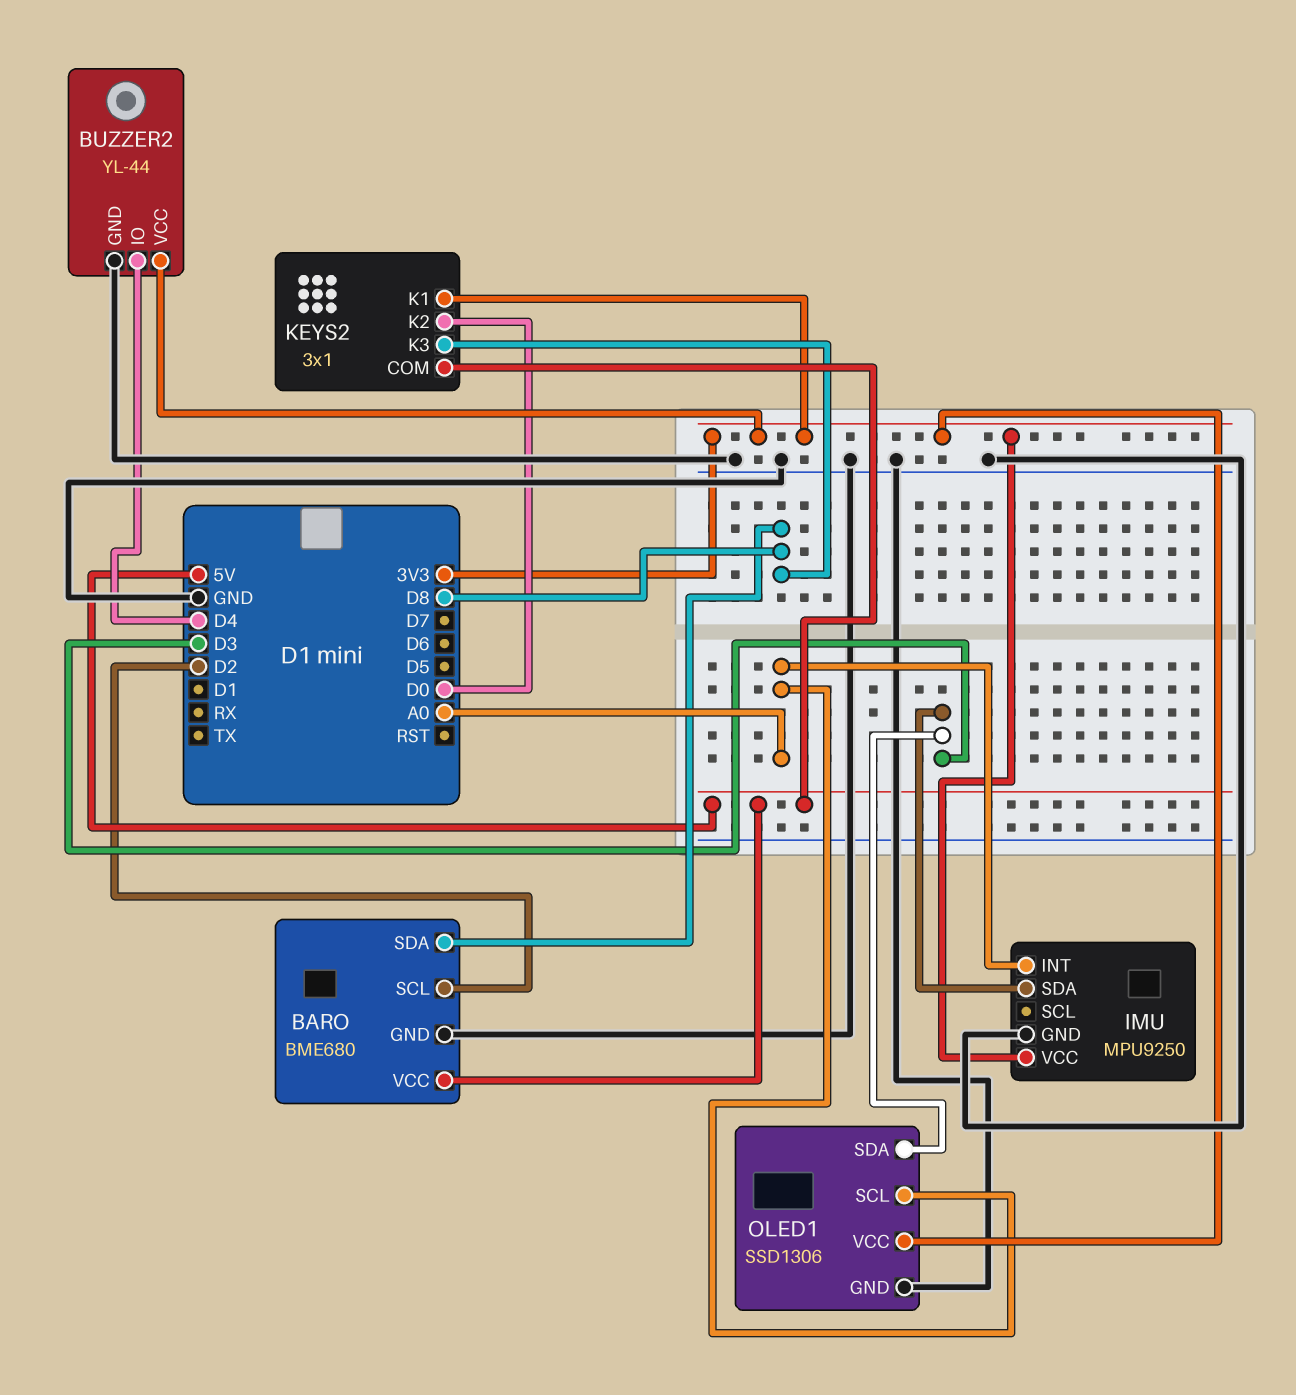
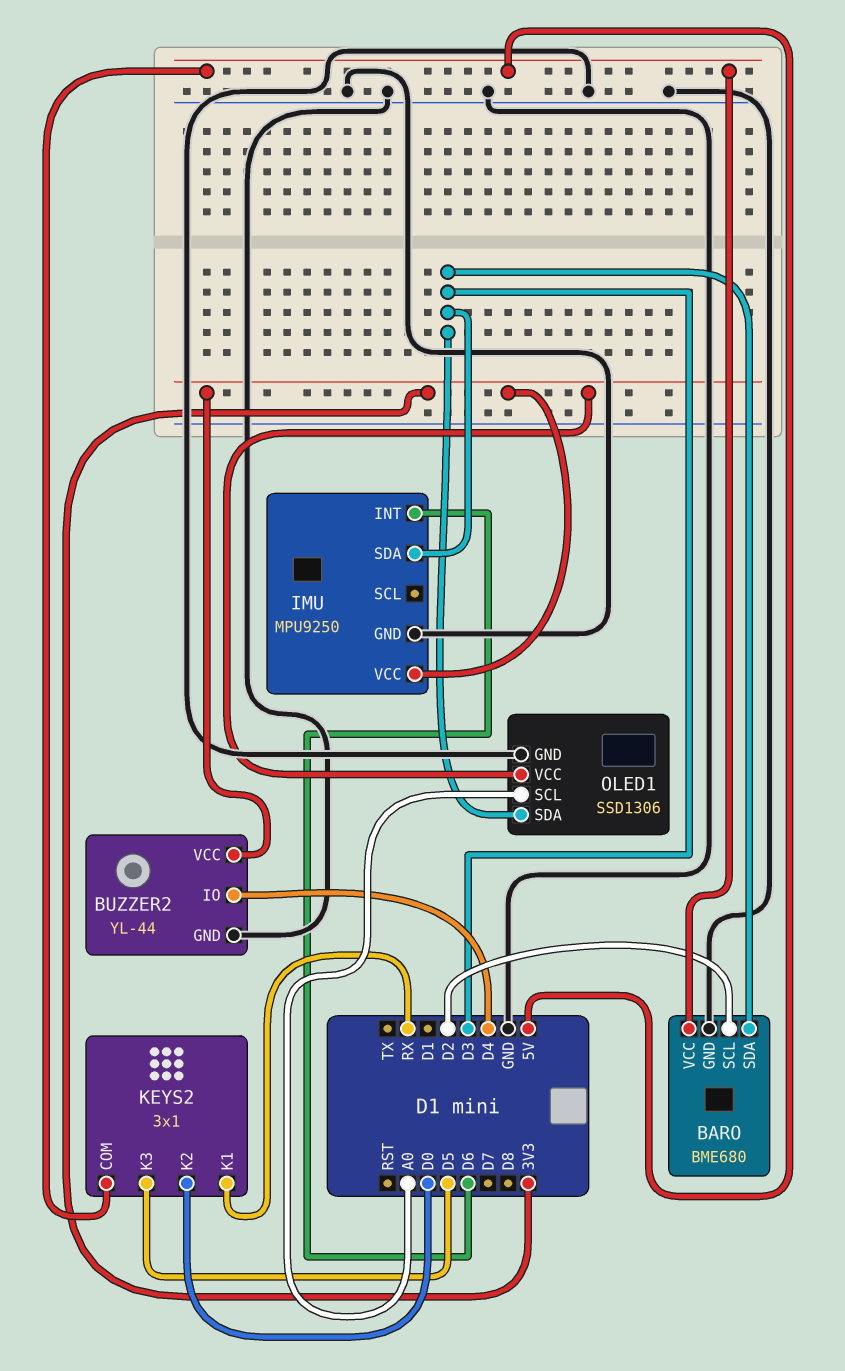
BARO pin SDA: D8 -> D3
IMU pin INT: A0 -> D6
KEYS2 pin K1: 3V3 -> RX
KEYS2 pin K3: D8 -> D5

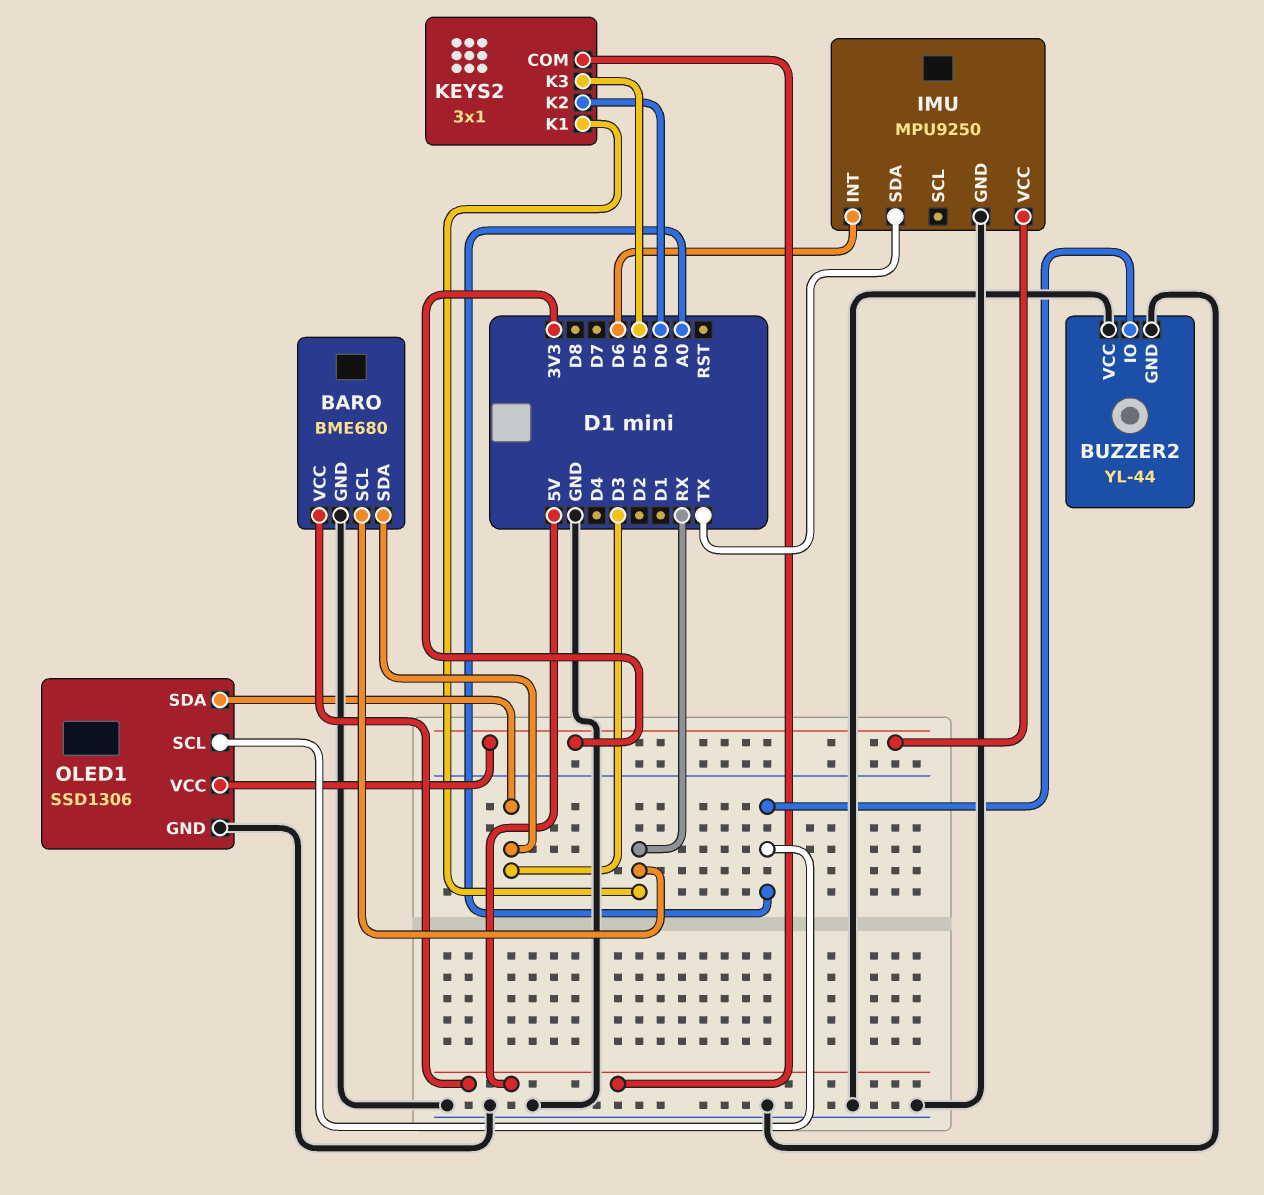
BARO pin SCL: D2 -> RX
BUZZER2 pin IO: D4 -> A0
BUZZER2 pin VCC: 3V3 -> GND
IMU pin SDA: D3 -> TX

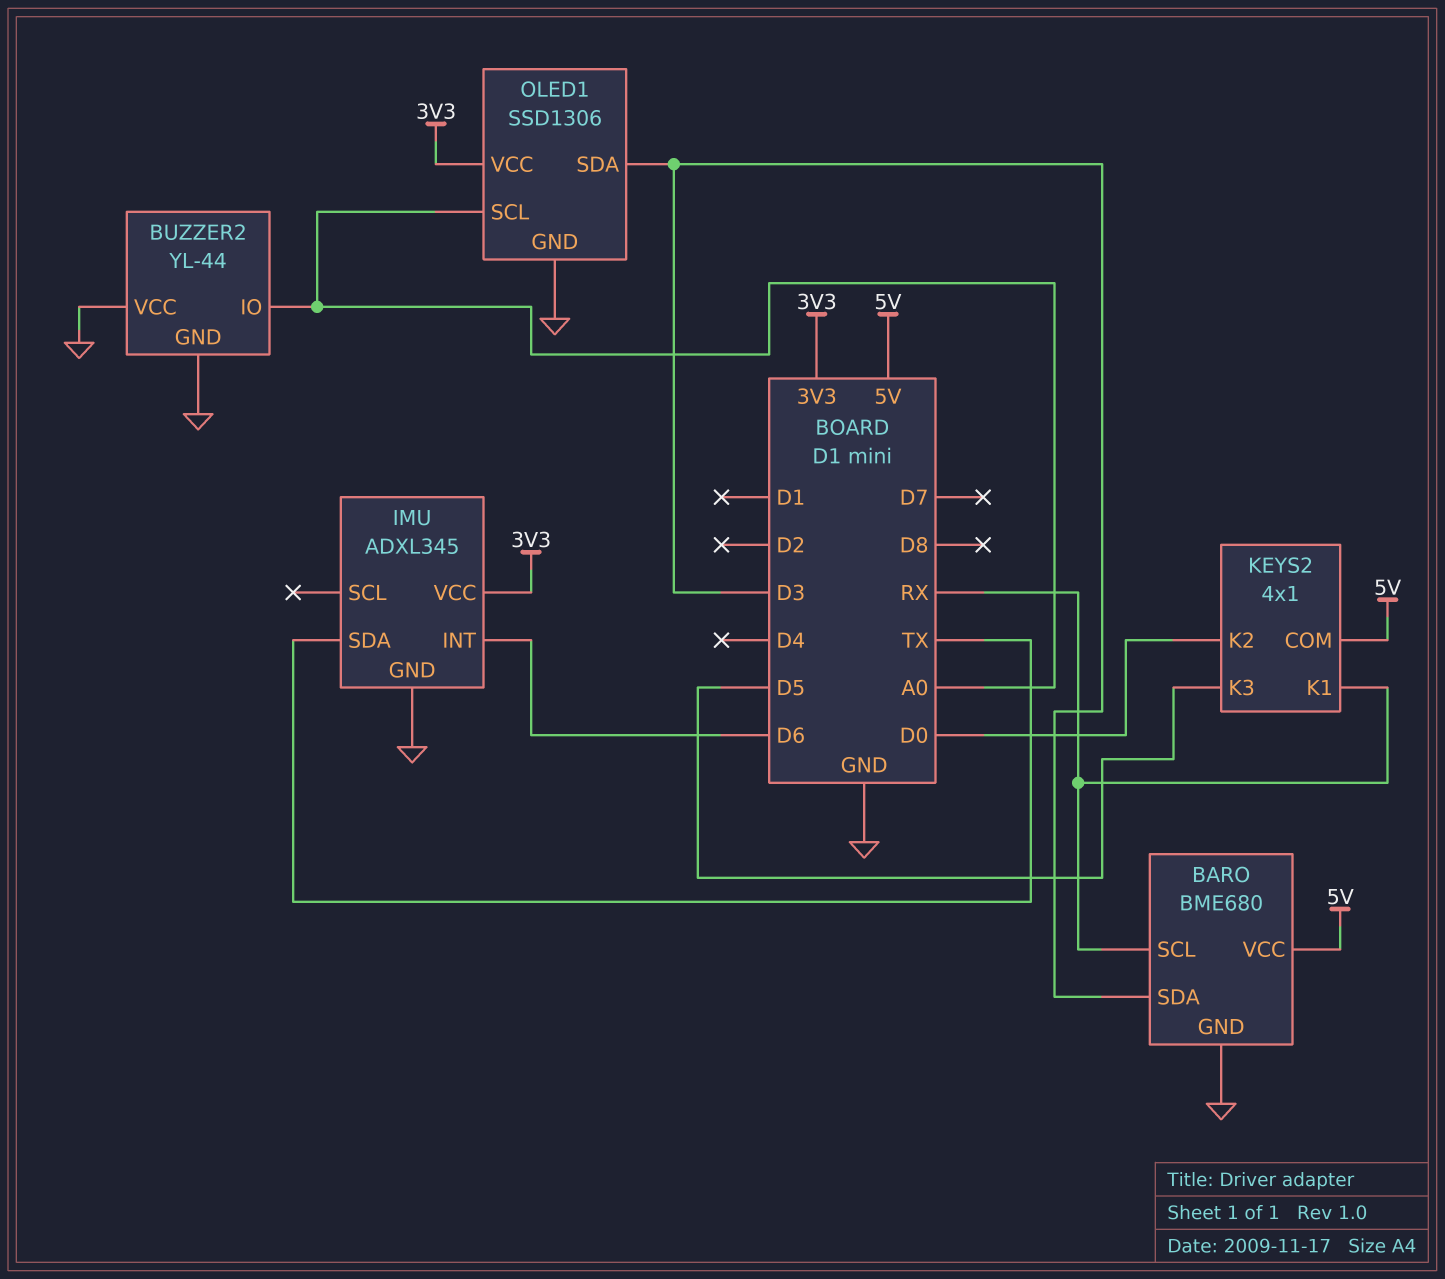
IMU: MPU9250 -> ADXL345
KEYS2: 3x1 -> 4x1

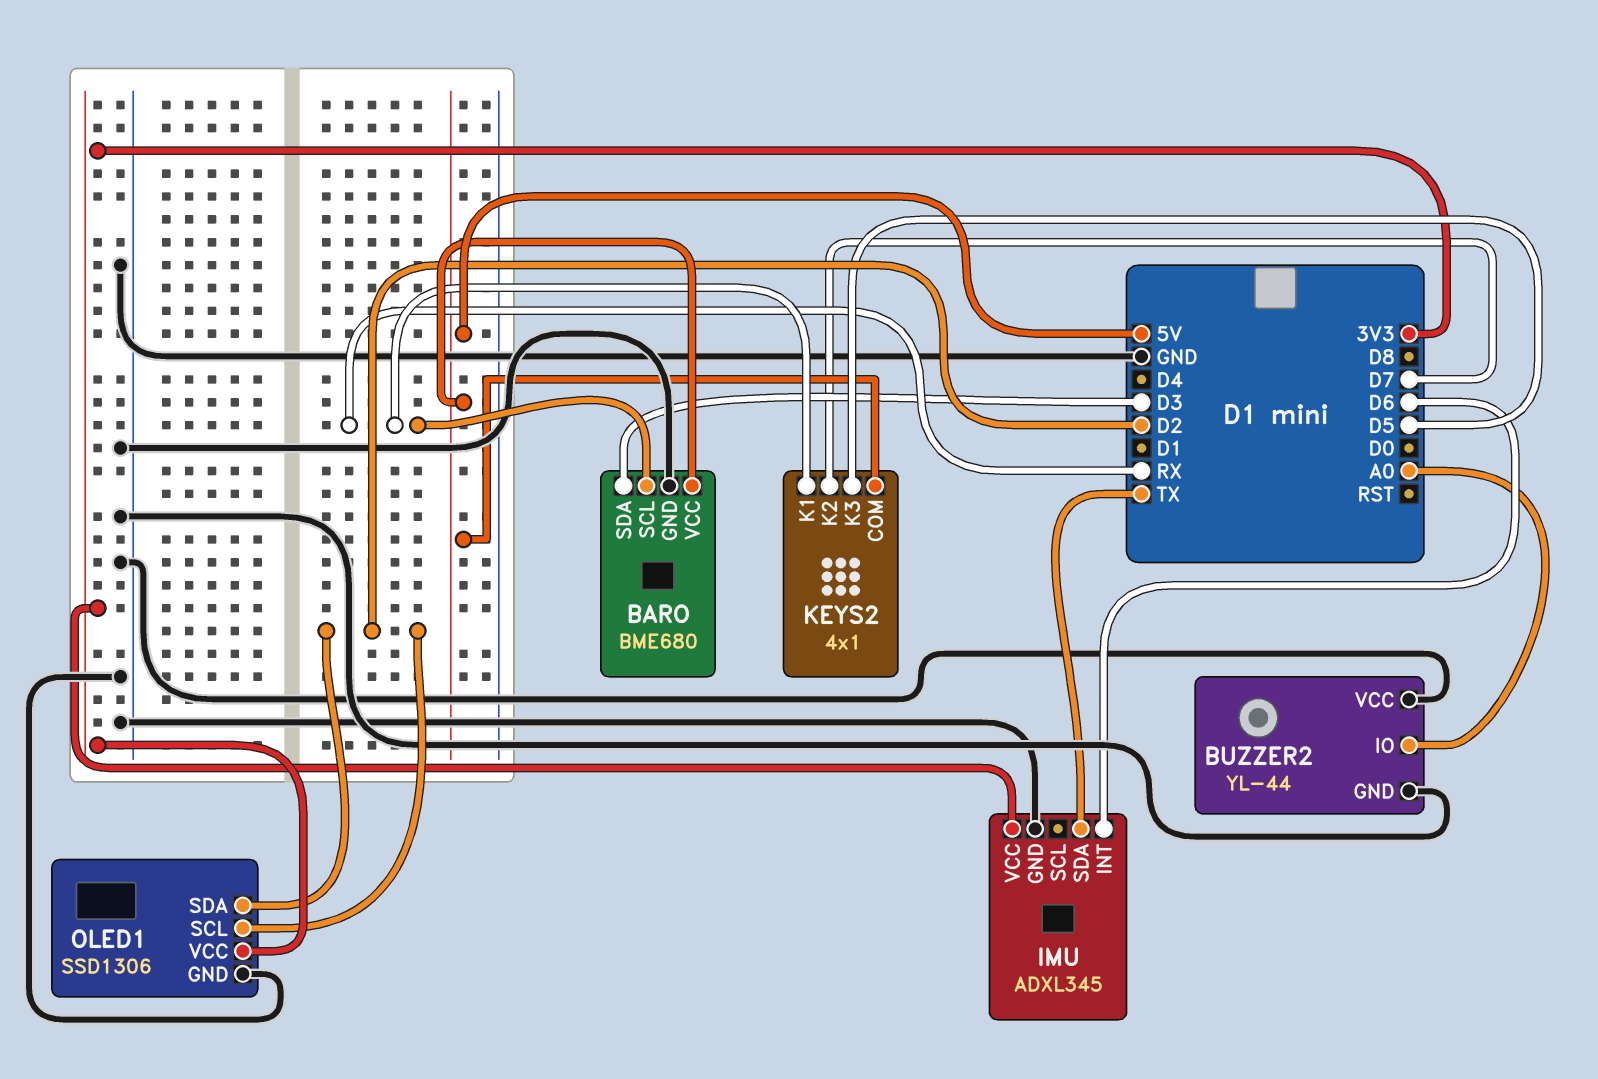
KEYS2 pin K2: D0 -> D7
OLED1 pin SCL: A0 -> D2
OLED1 pin SDA: D3 -> D2

